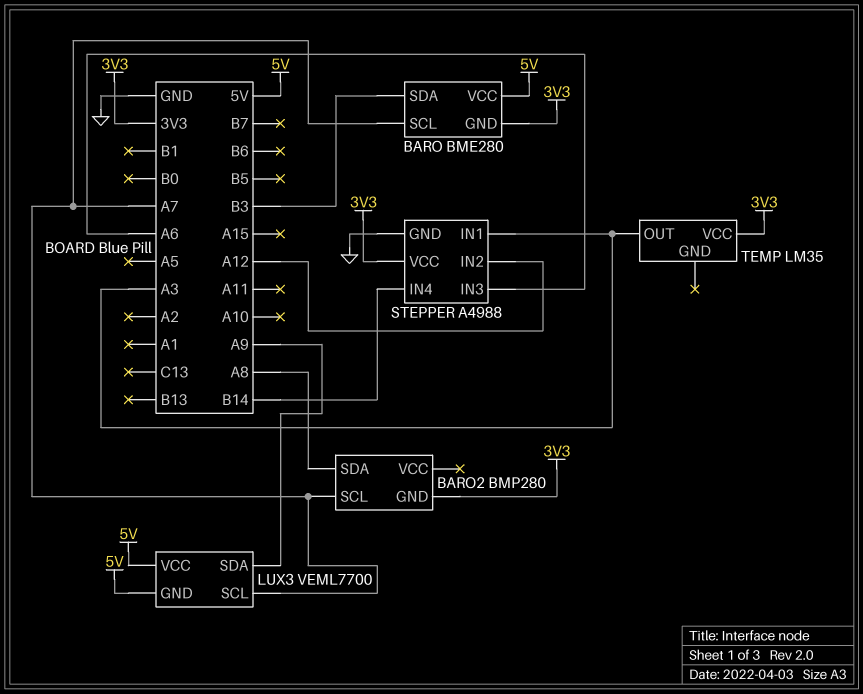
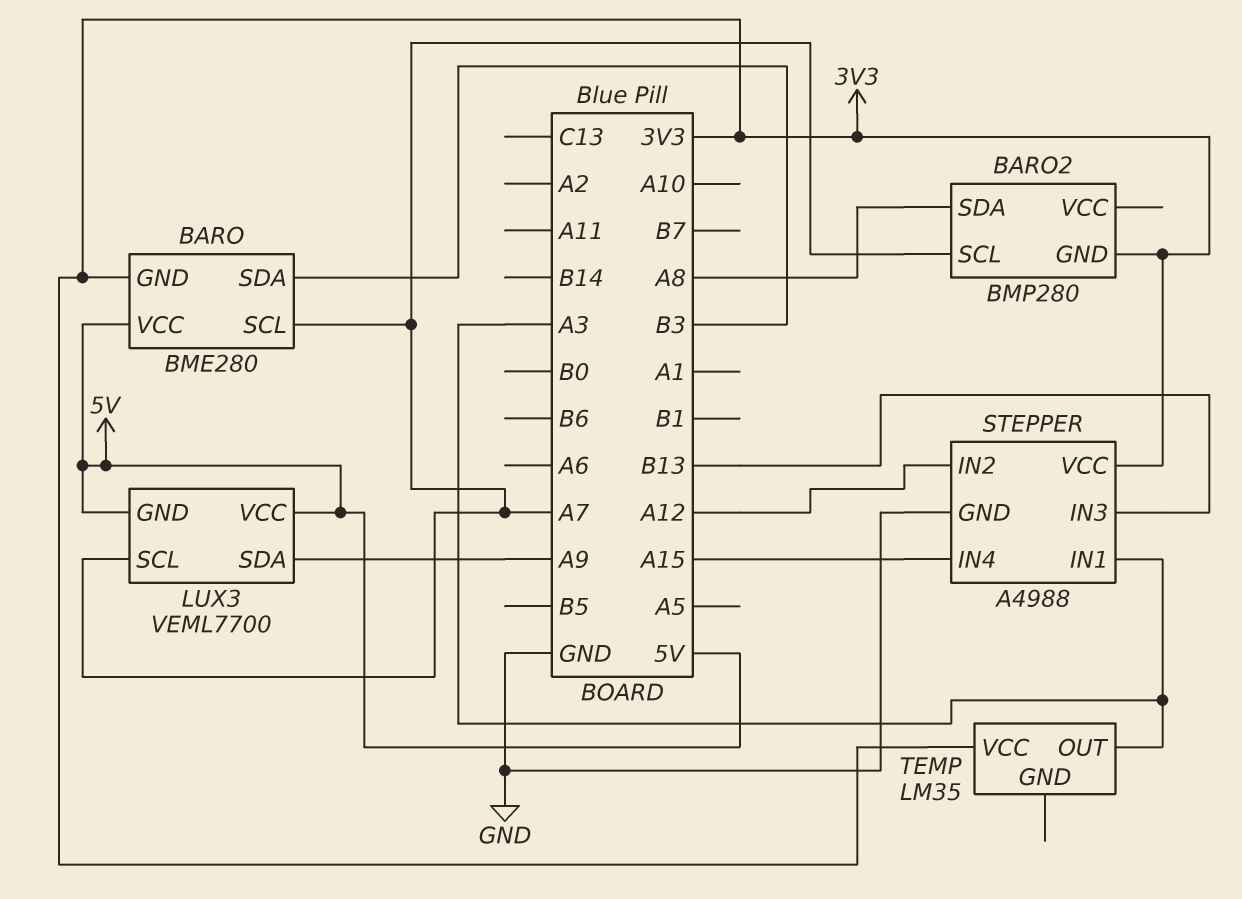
STEPPER pin IN3: A6 -> B13
STEPPER pin IN4: B14 -> A15

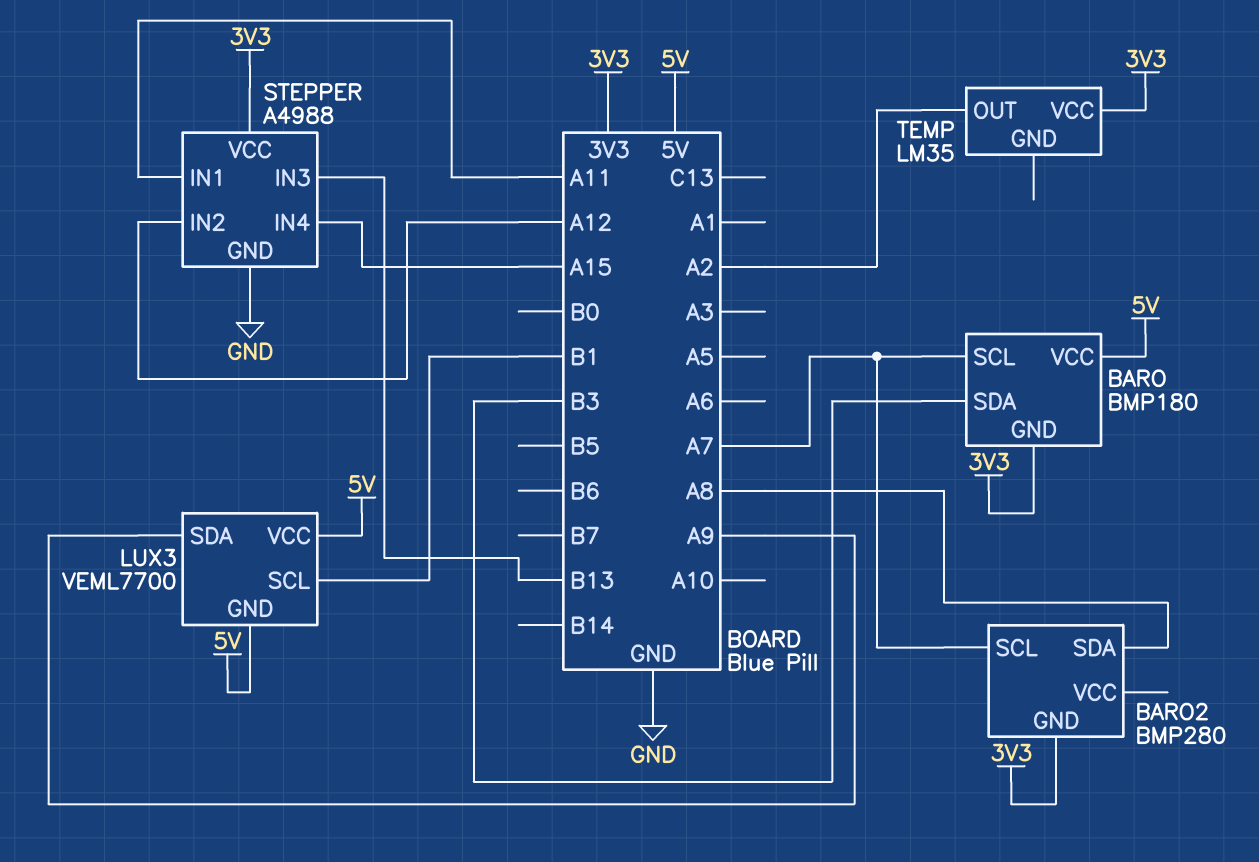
BARO: BME280 -> BMP180
LUX3 pin SCL: A7 -> B1
STEPPER pin IN1: A3 -> A11
TEMP pin OUT: A3 -> A2

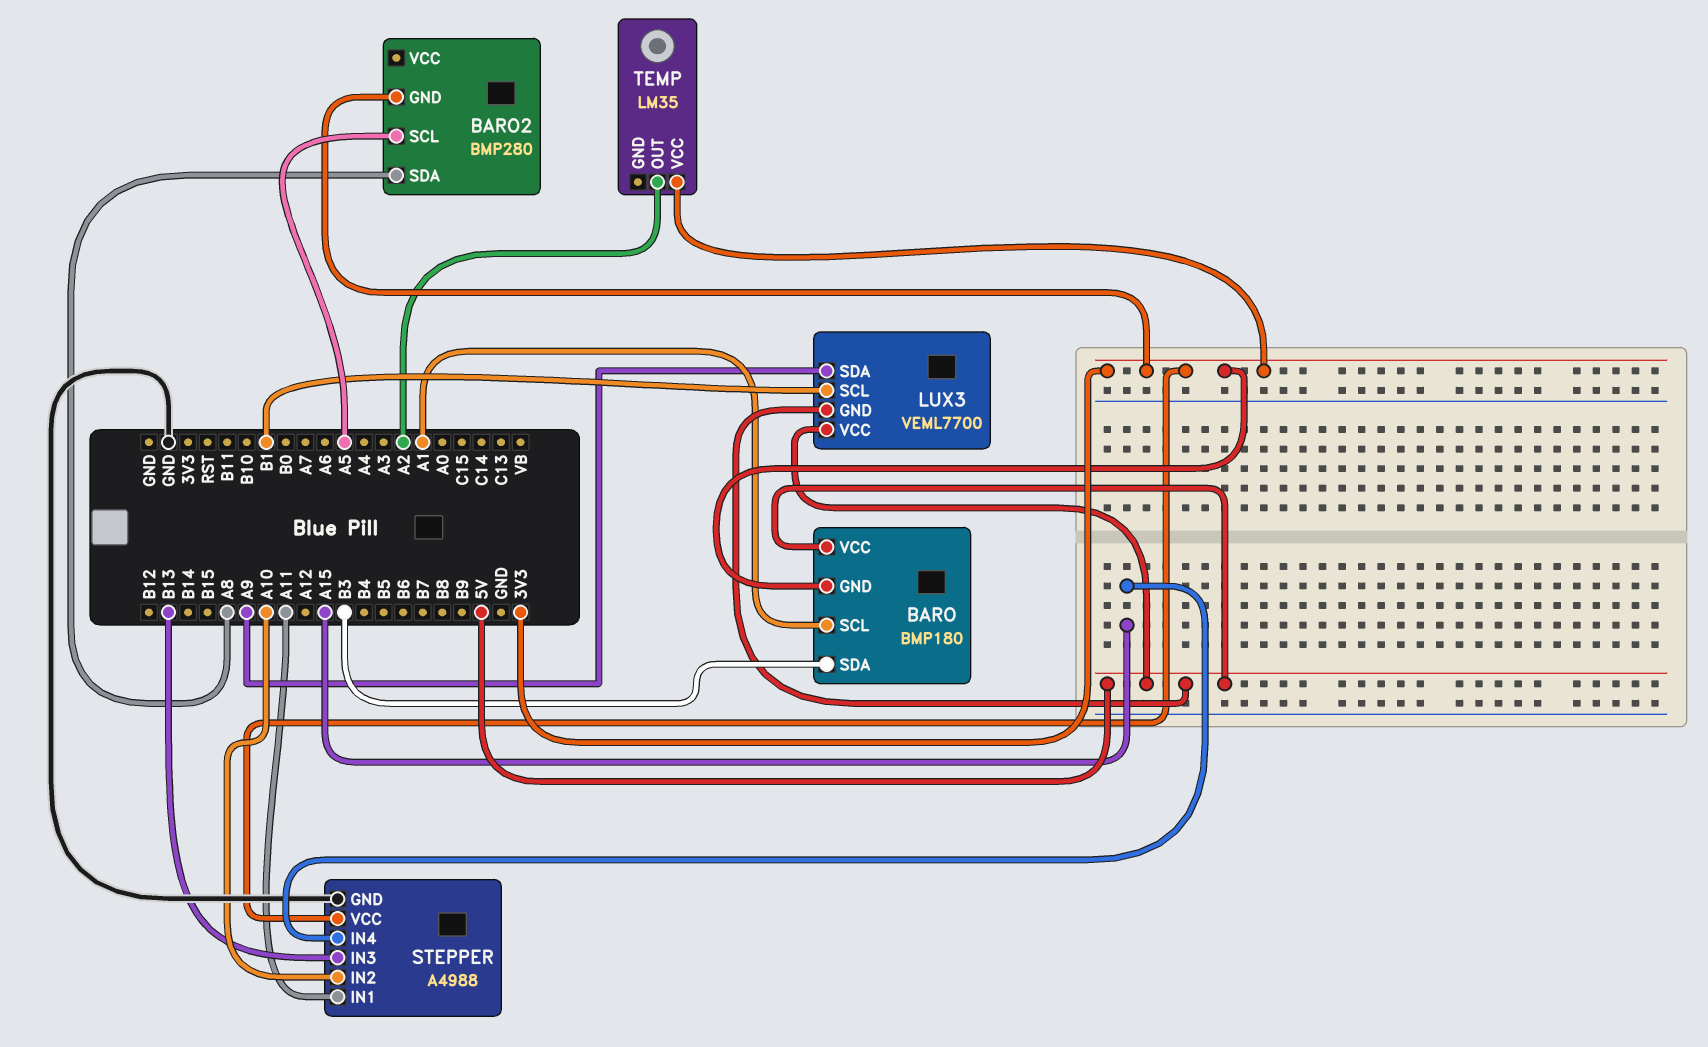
BARO pin SCL: A7 -> A1
BARO2 pin SCL: A7 -> A5
STEPPER pin IN2: A12 -> A10

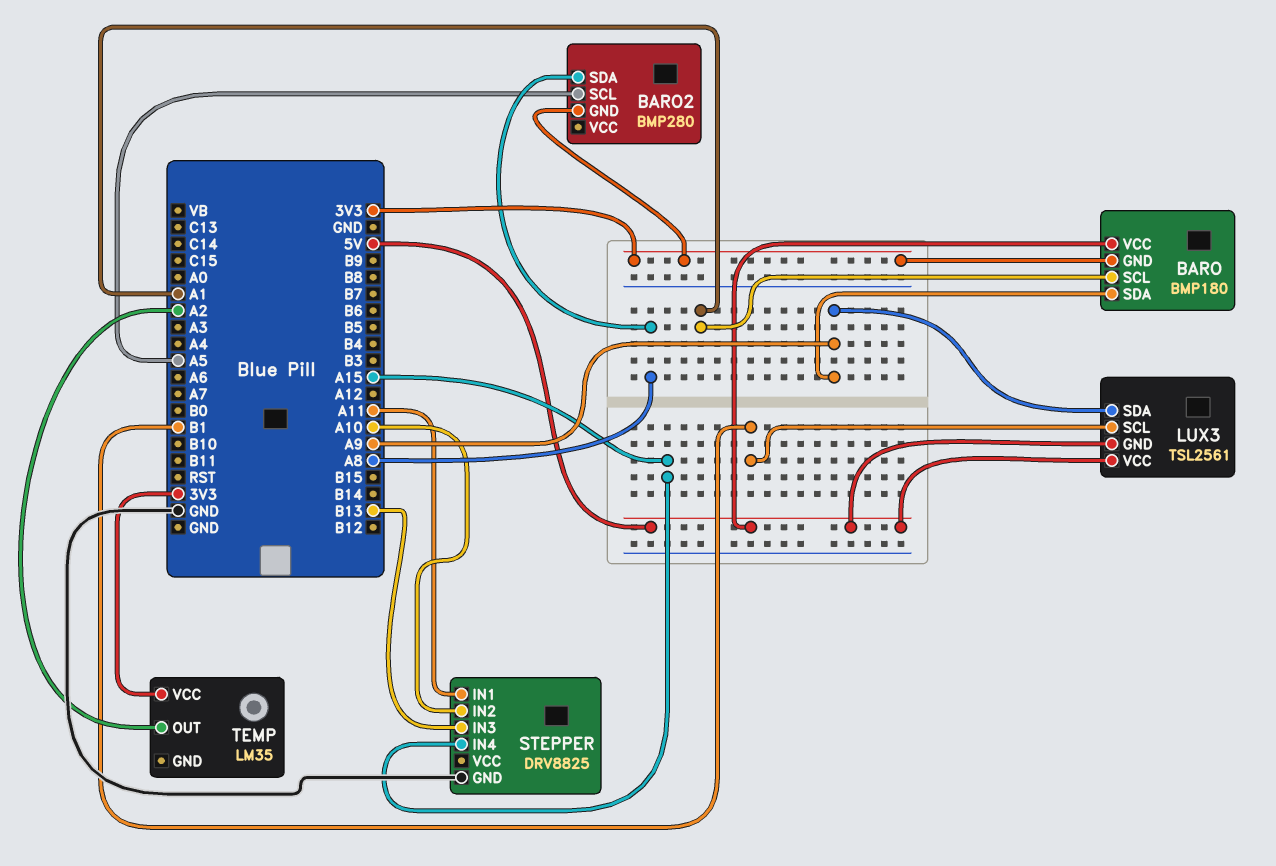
BARO pin SDA: B3 -> A9
LUX3: VEML7700 -> TSL2561
STEPPER: A4988 -> DRV8825
STEPPER pin VCC: 3V3 -> none

